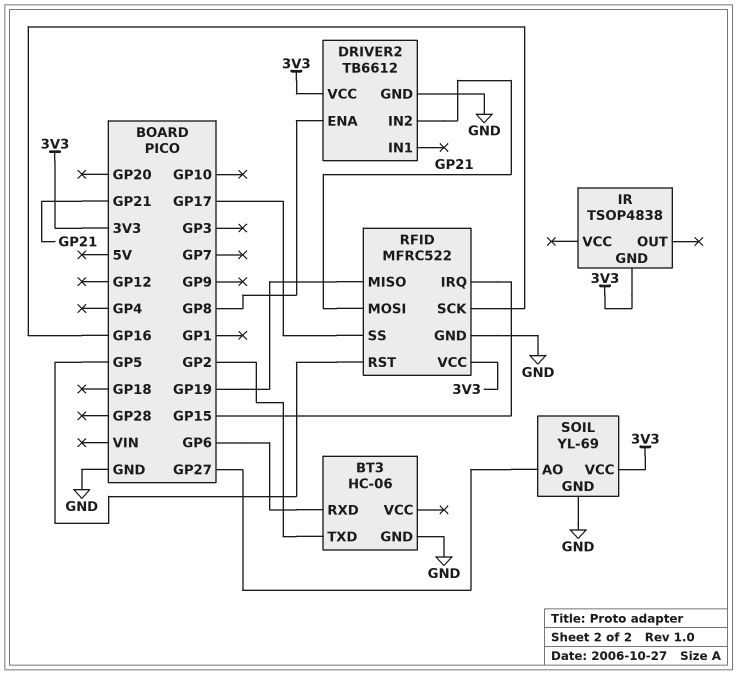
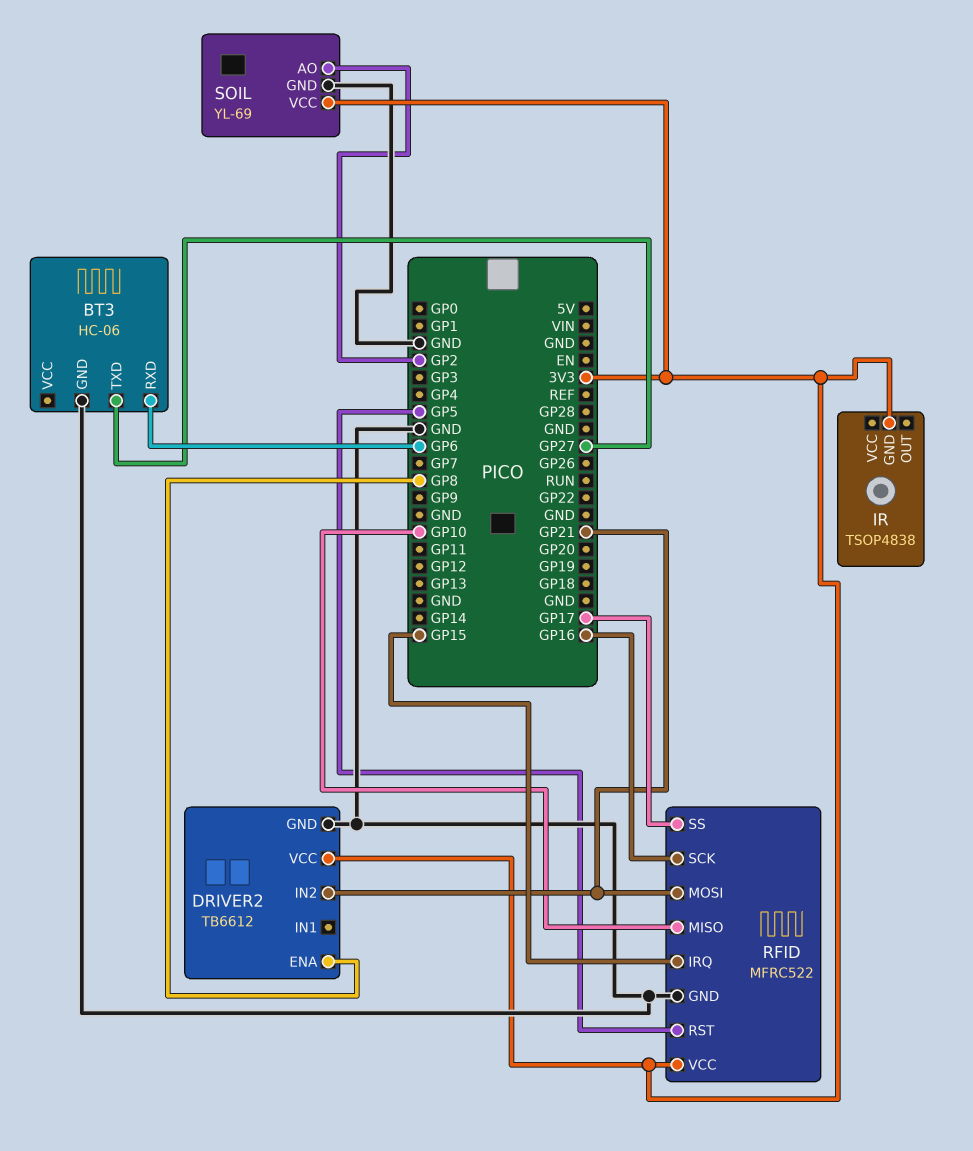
BT3 pin TXD: GP2 -> GP27
RFID pin MISO: GP19 -> GP10
SOIL pin AO: GP27 -> GP2

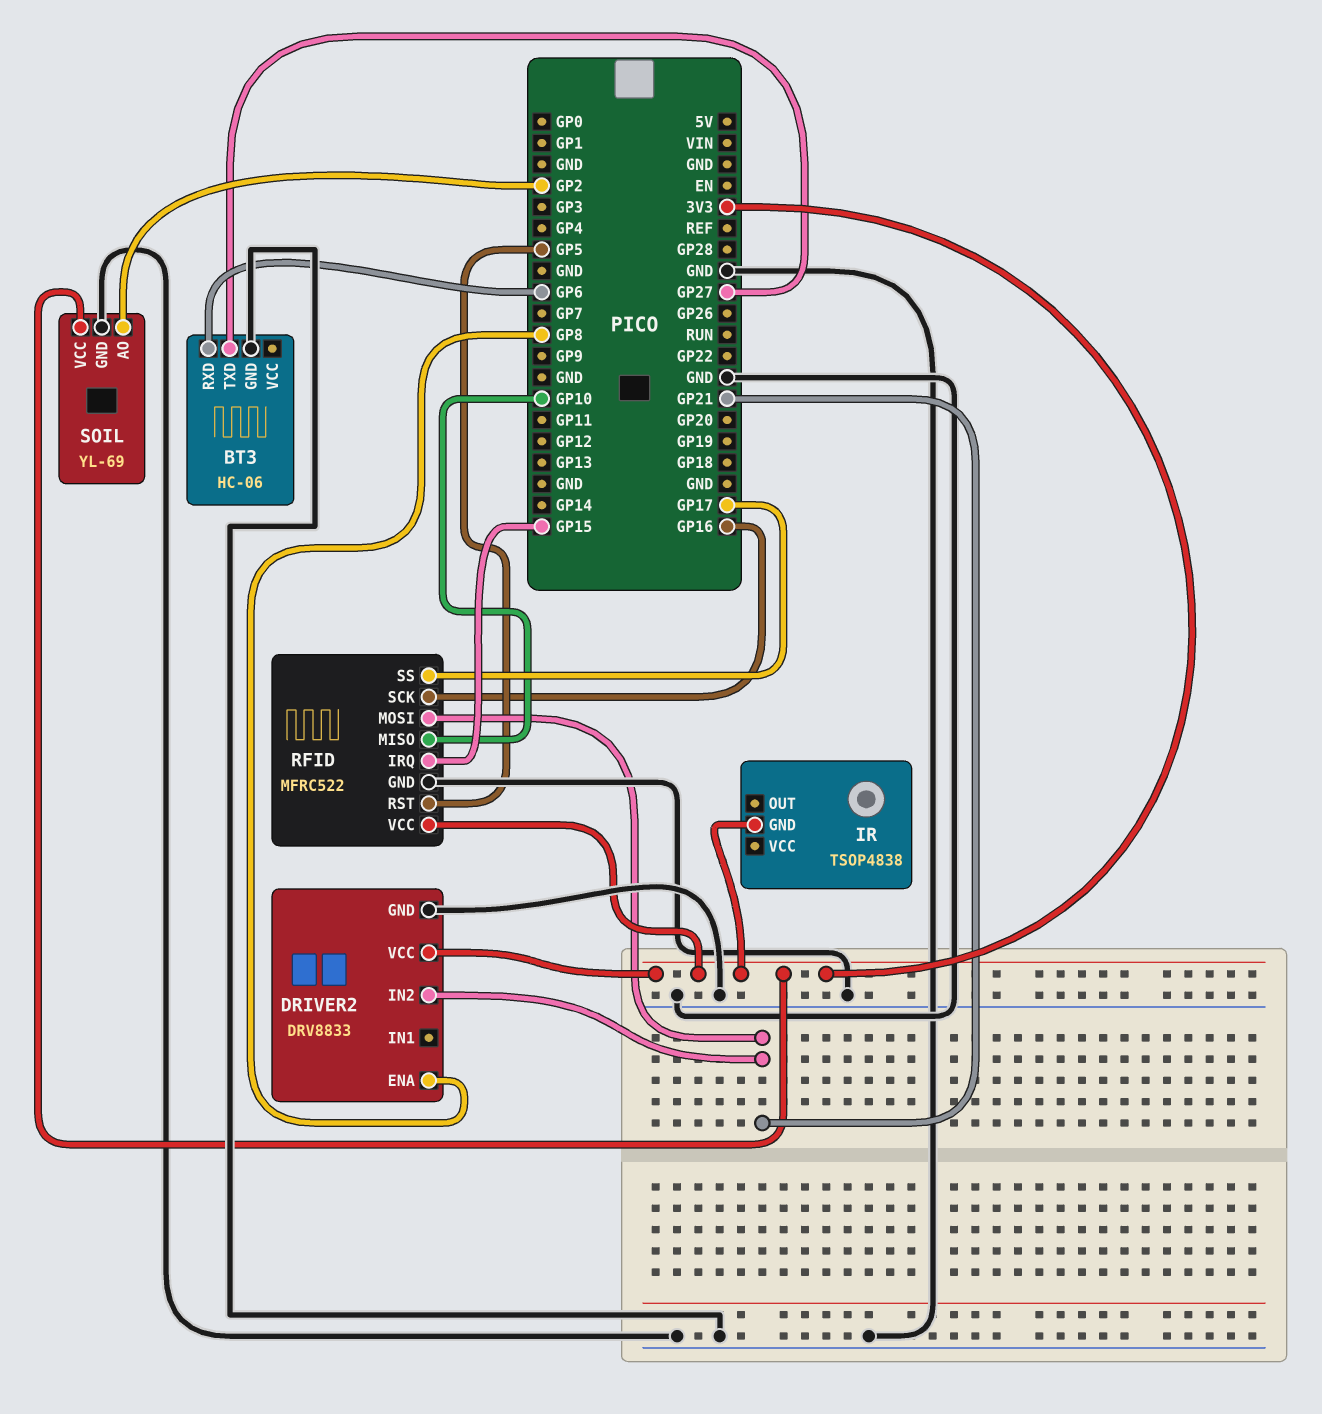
DRIVER2: TB6612 -> DRV8833

